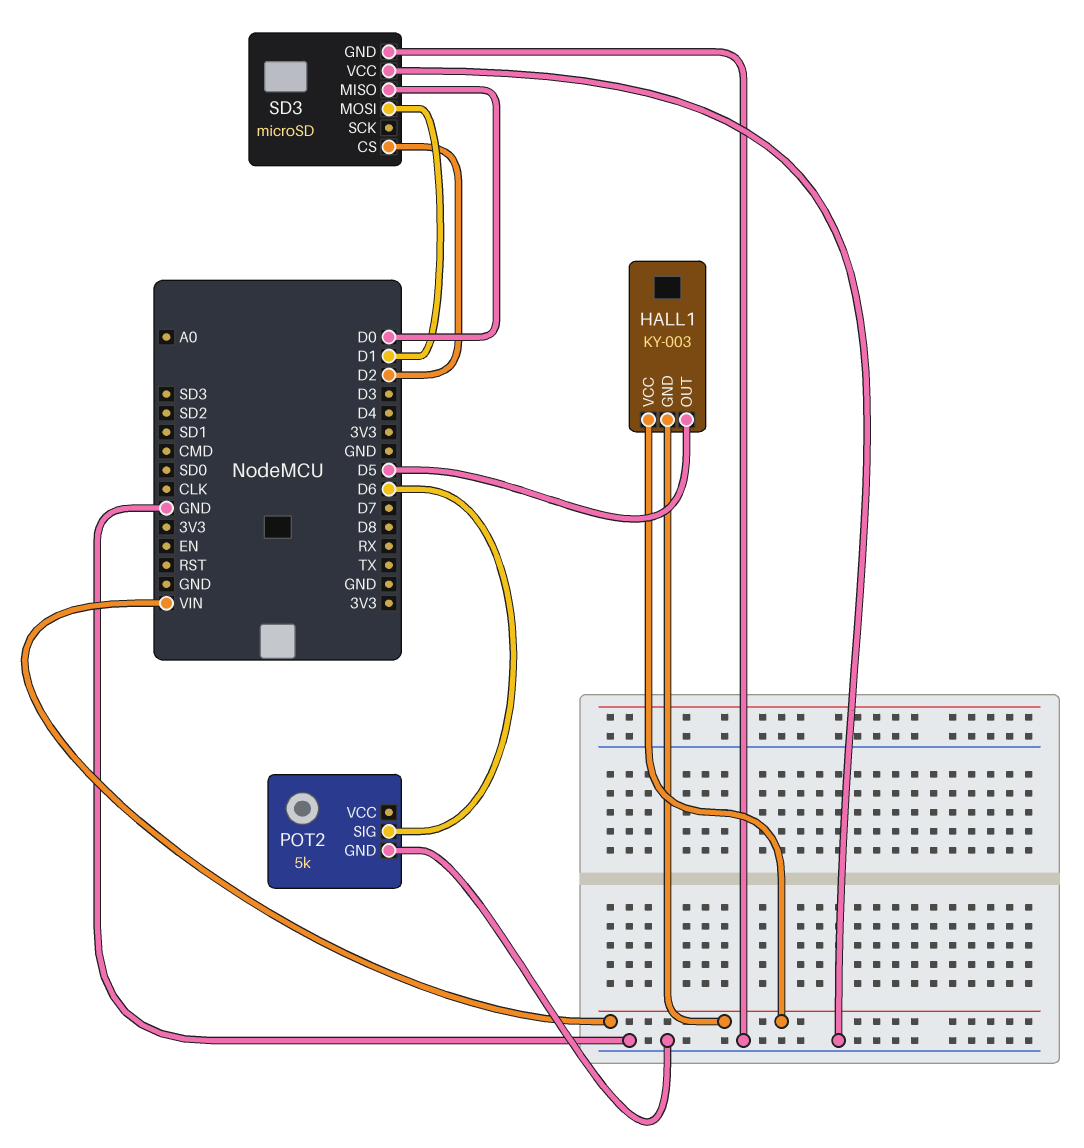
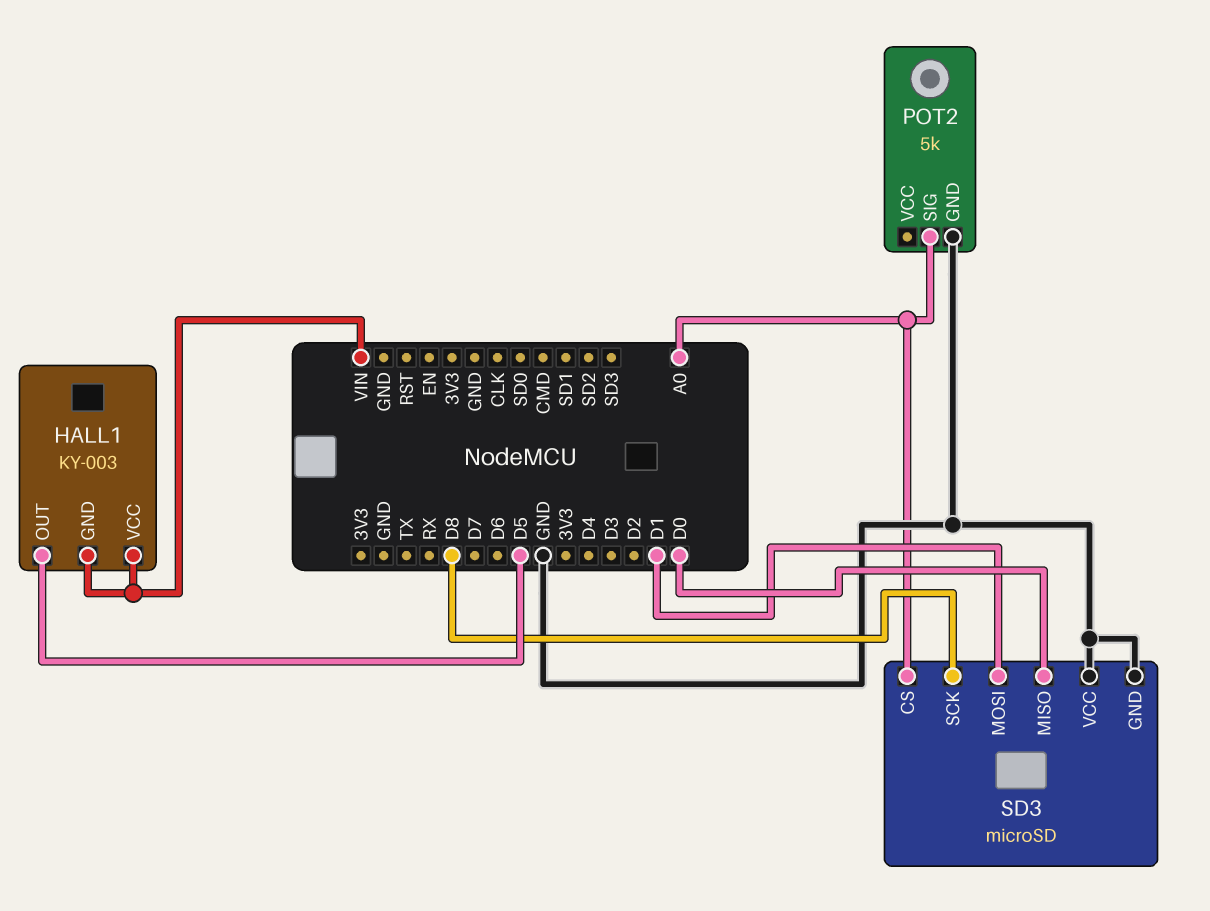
POT2 pin SIG: D6 -> A0
SD3 pin CS: D2 -> A0
SD3 pin SCK: none -> D8

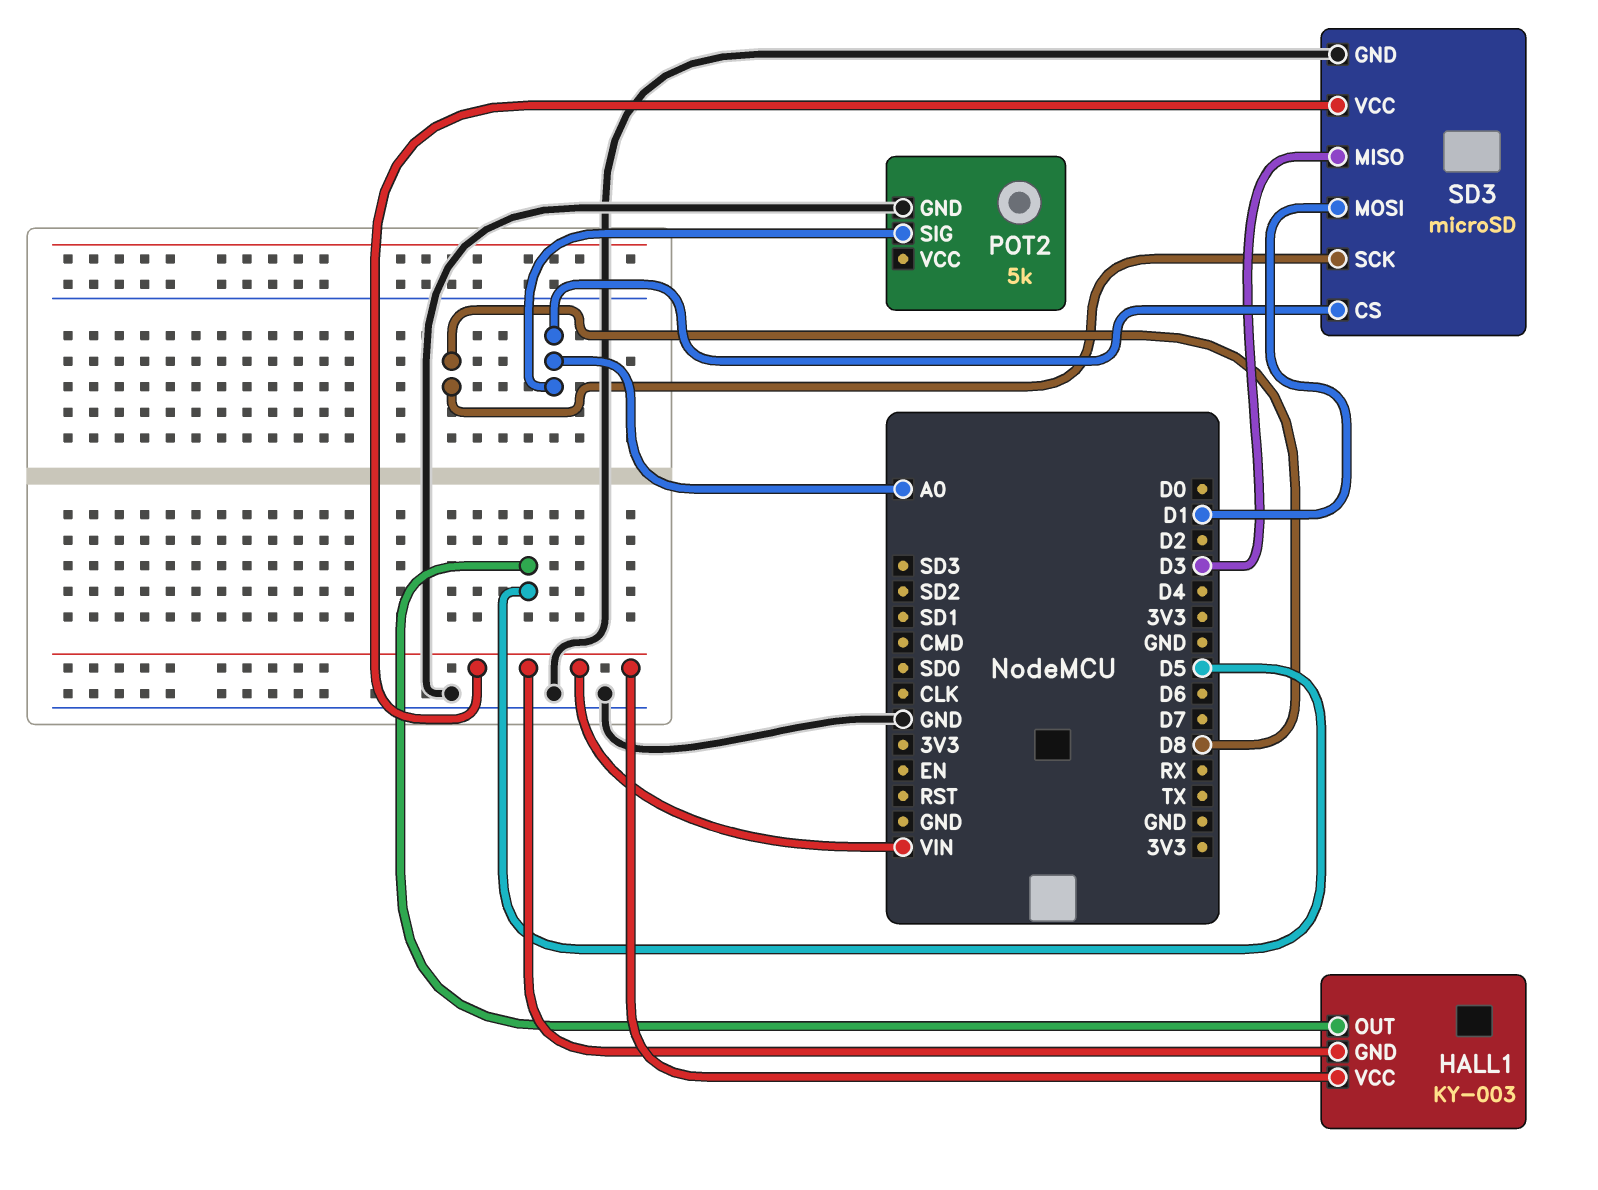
SD3 pin MISO: D0 -> D3
SD3 pin VCC: GND -> VIN

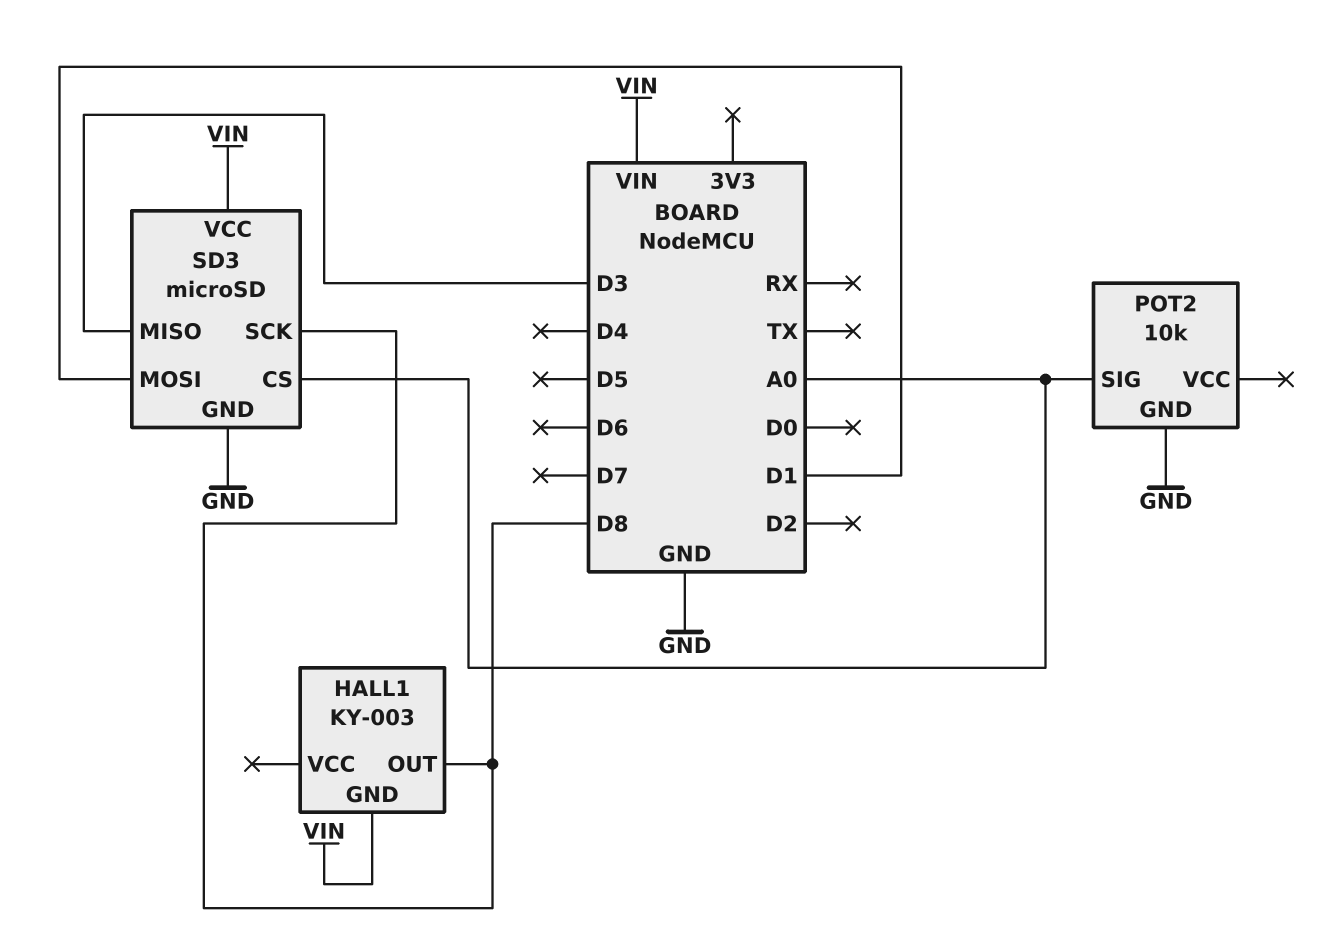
HALL1 pin OUT: D5 -> D8
HALL1 pin VCC: VIN -> none
POT2: 5k -> 10k

